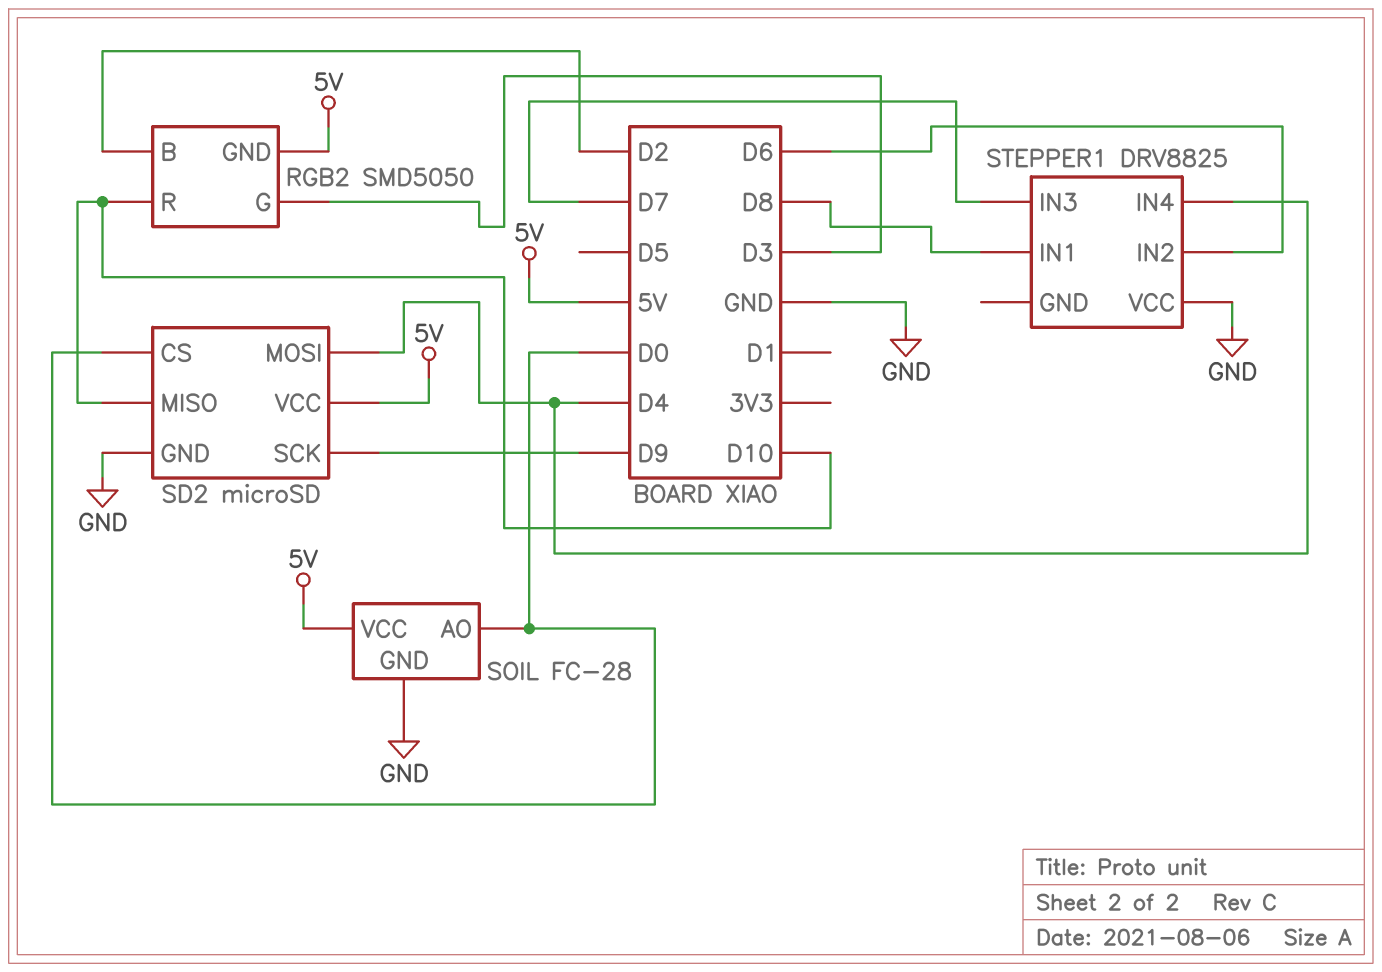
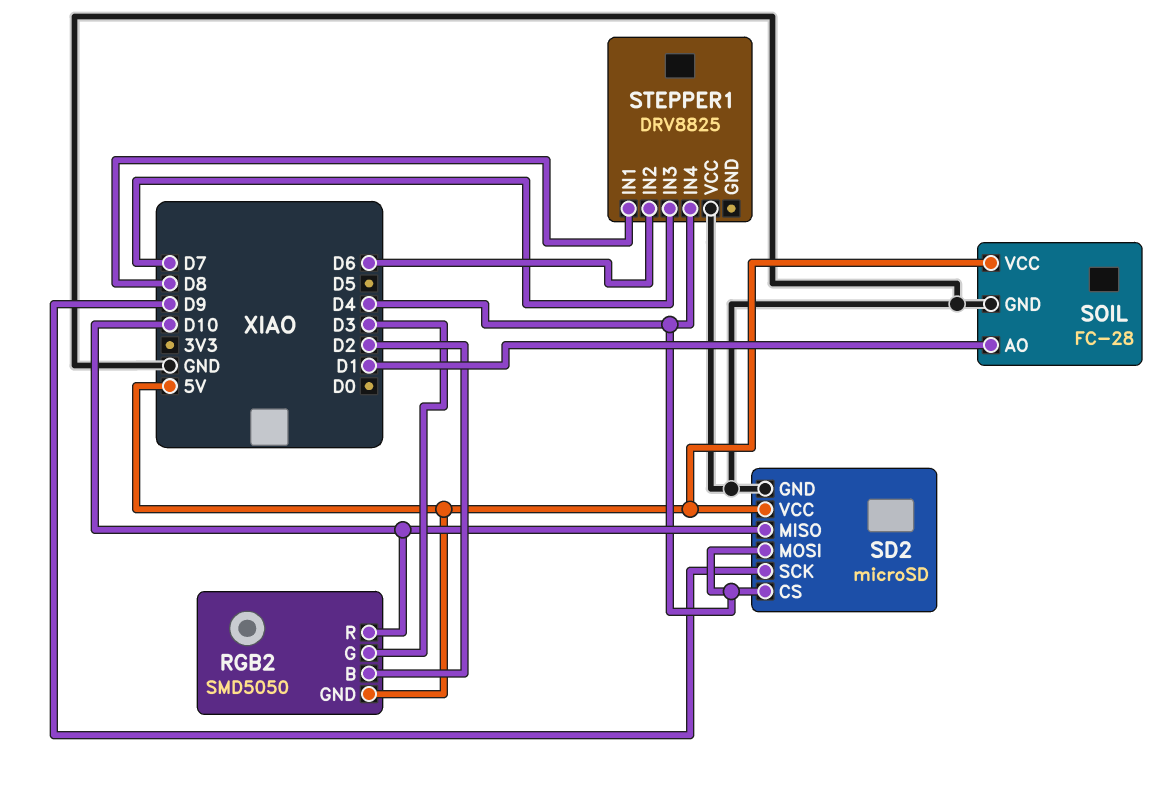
SD2 pin CS: D0 -> D4
SOIL pin AO: D0 -> D1

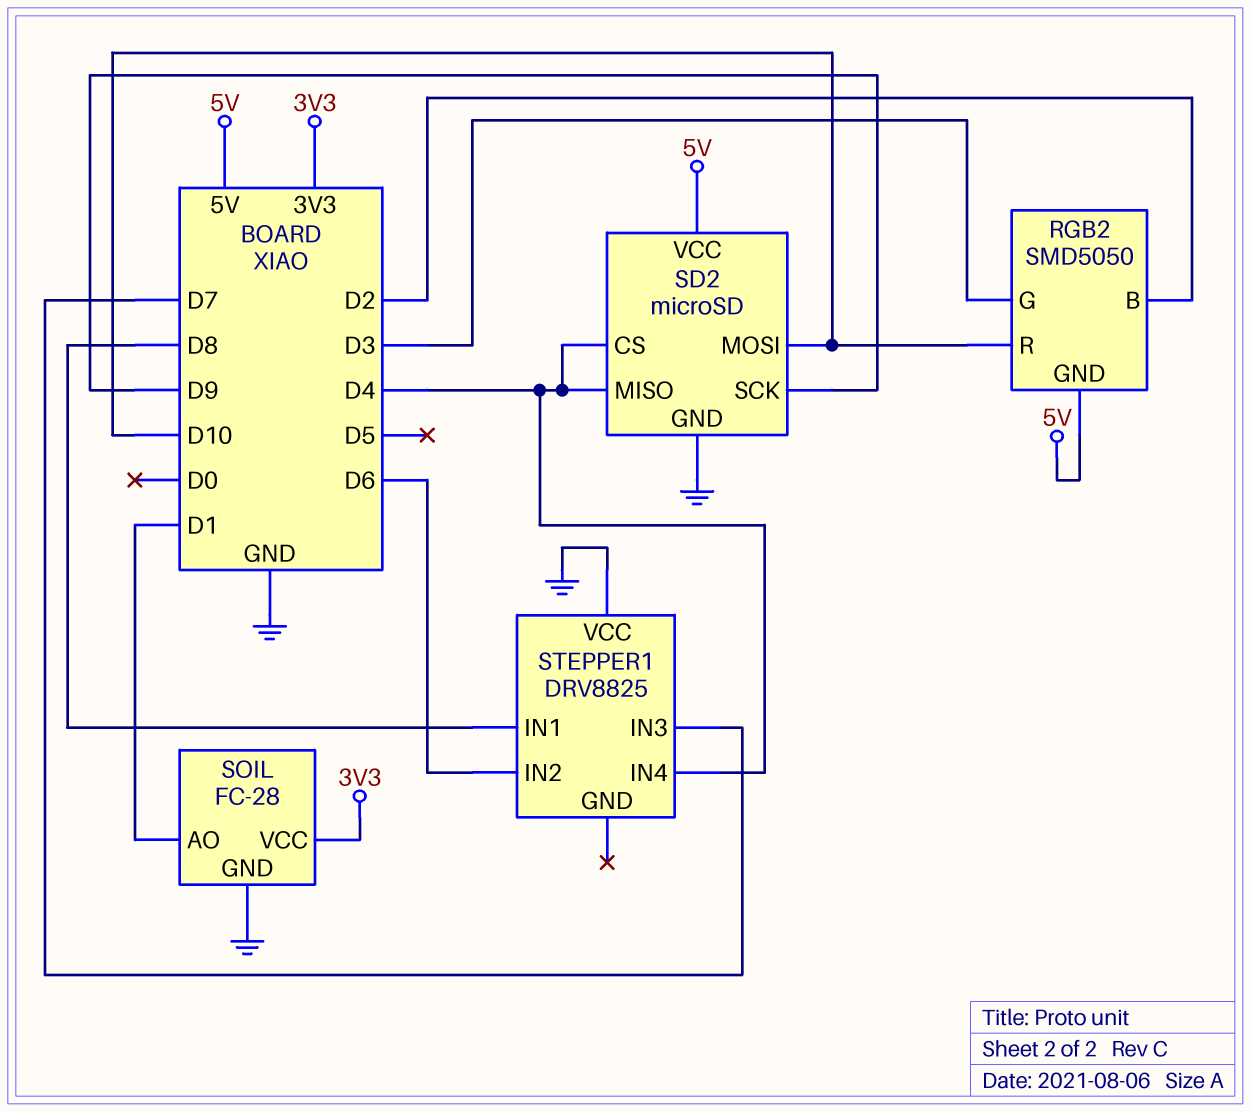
SD2 pin MISO: D10 -> D4
SD2 pin MOSI: D4 -> D10
SOIL pin VCC: 5V -> 3V3

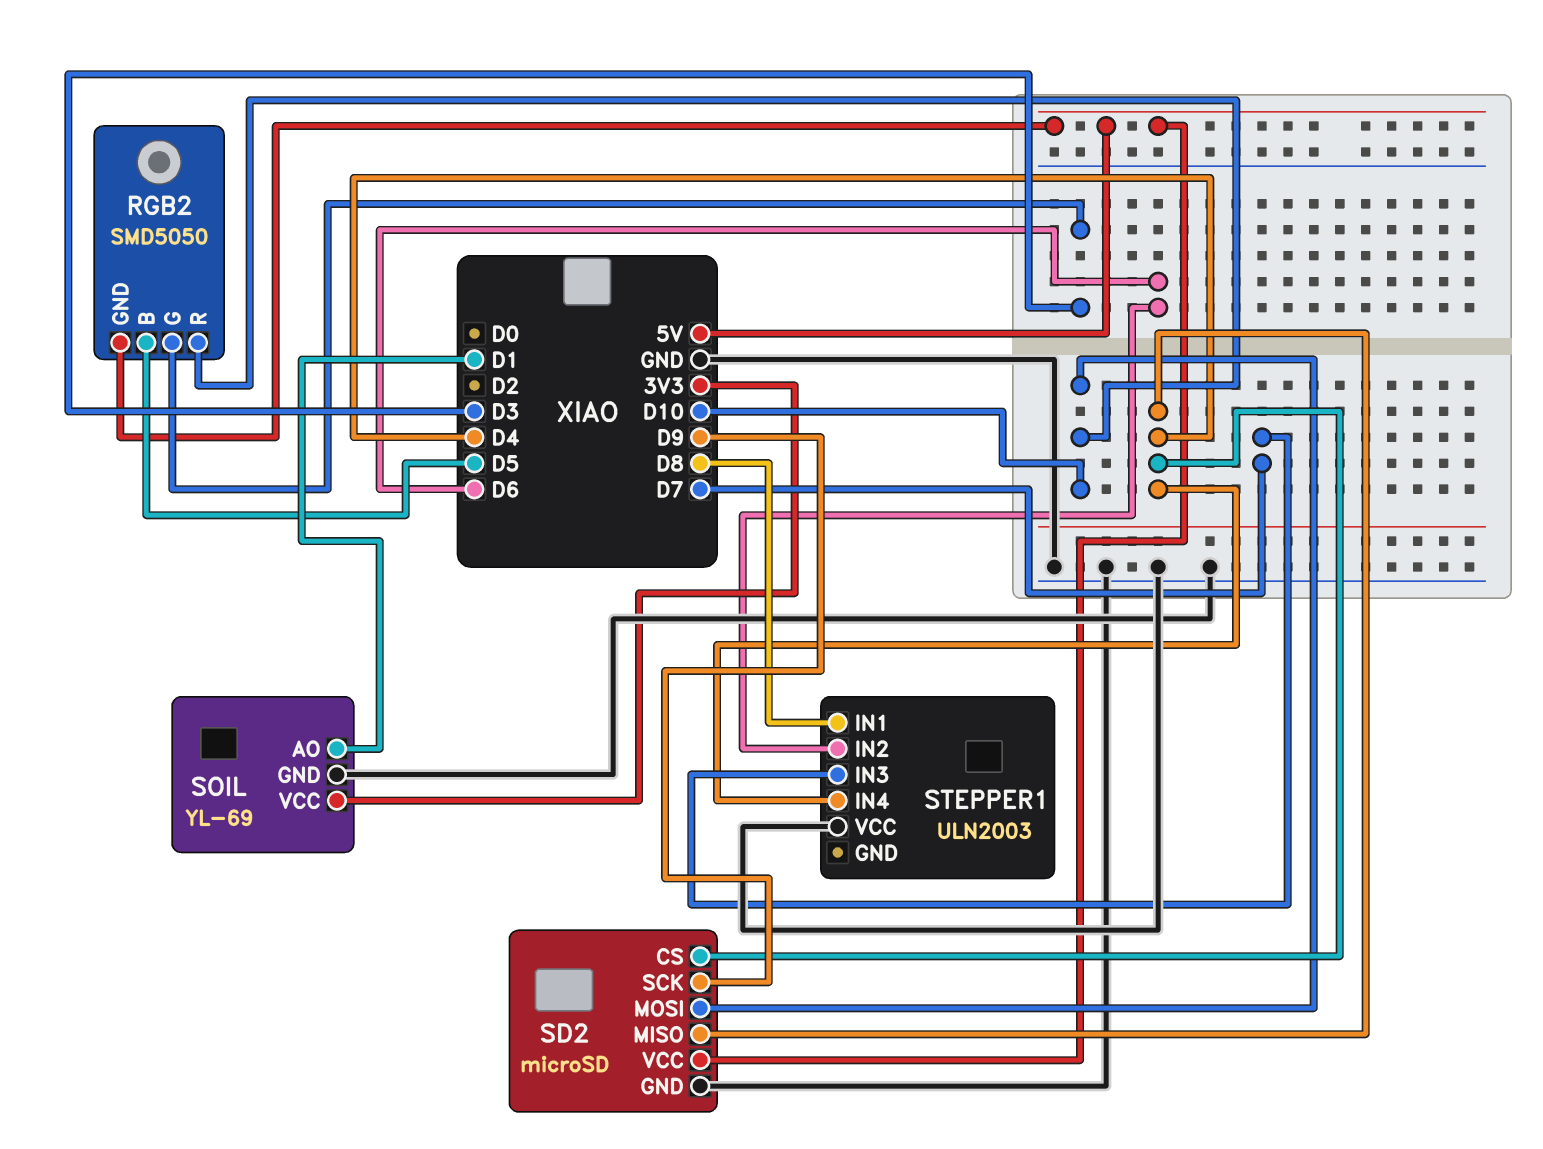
RGB2 pin B: D2 -> D5
SOIL: FC-28 -> YL-69
STEPPER1: DRV8825 -> ULN2003

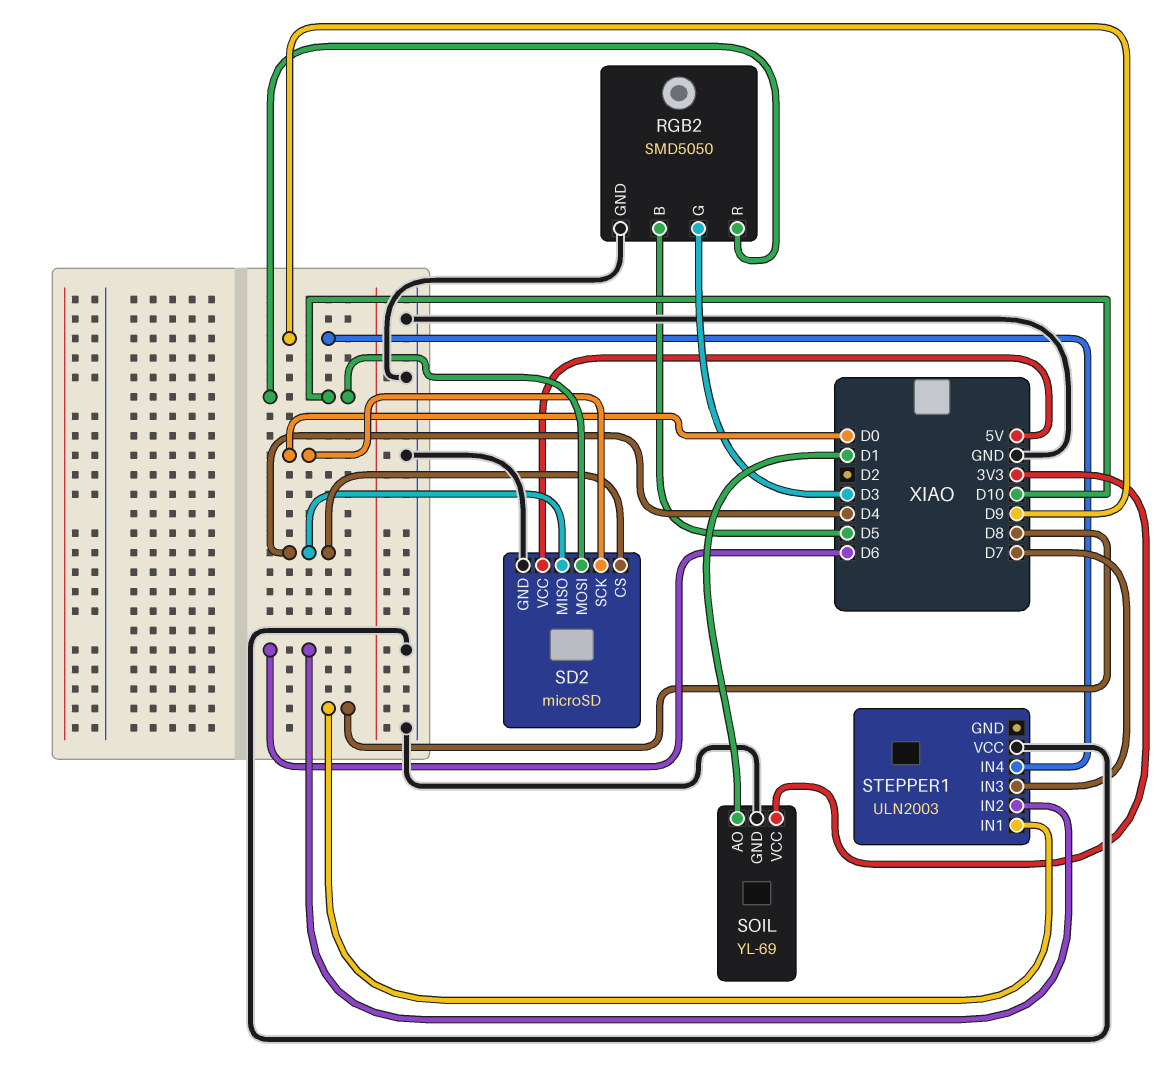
RGB2 pin GND: 5V -> GND
SD2 pin SCK: D9 -> D0
STEPPER1 pin IN4: D4 -> D9

